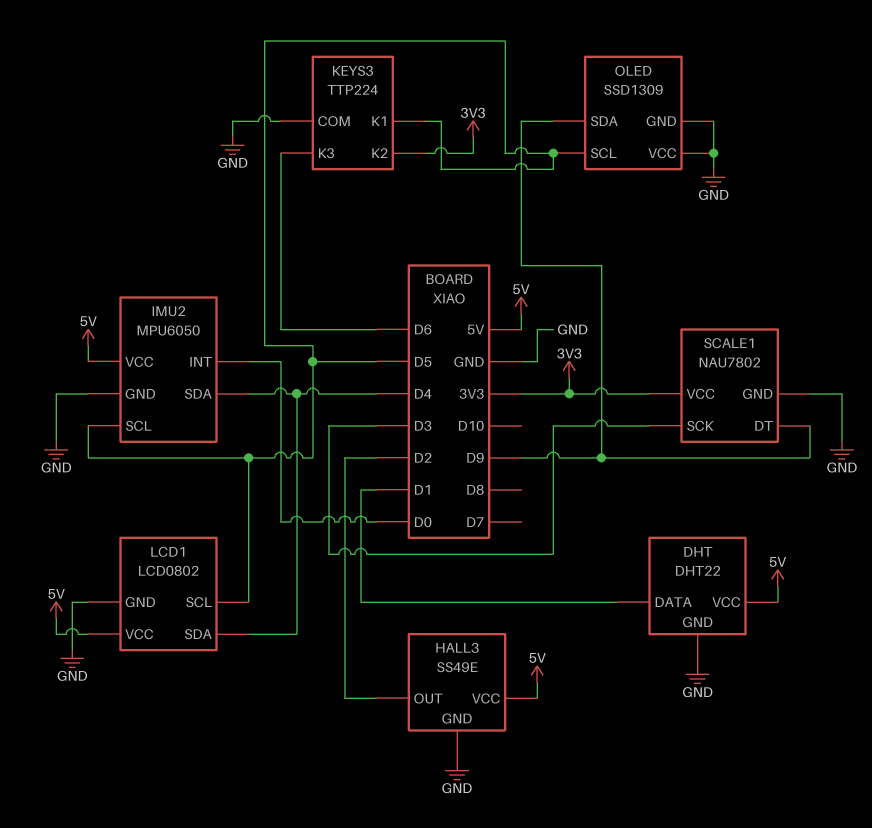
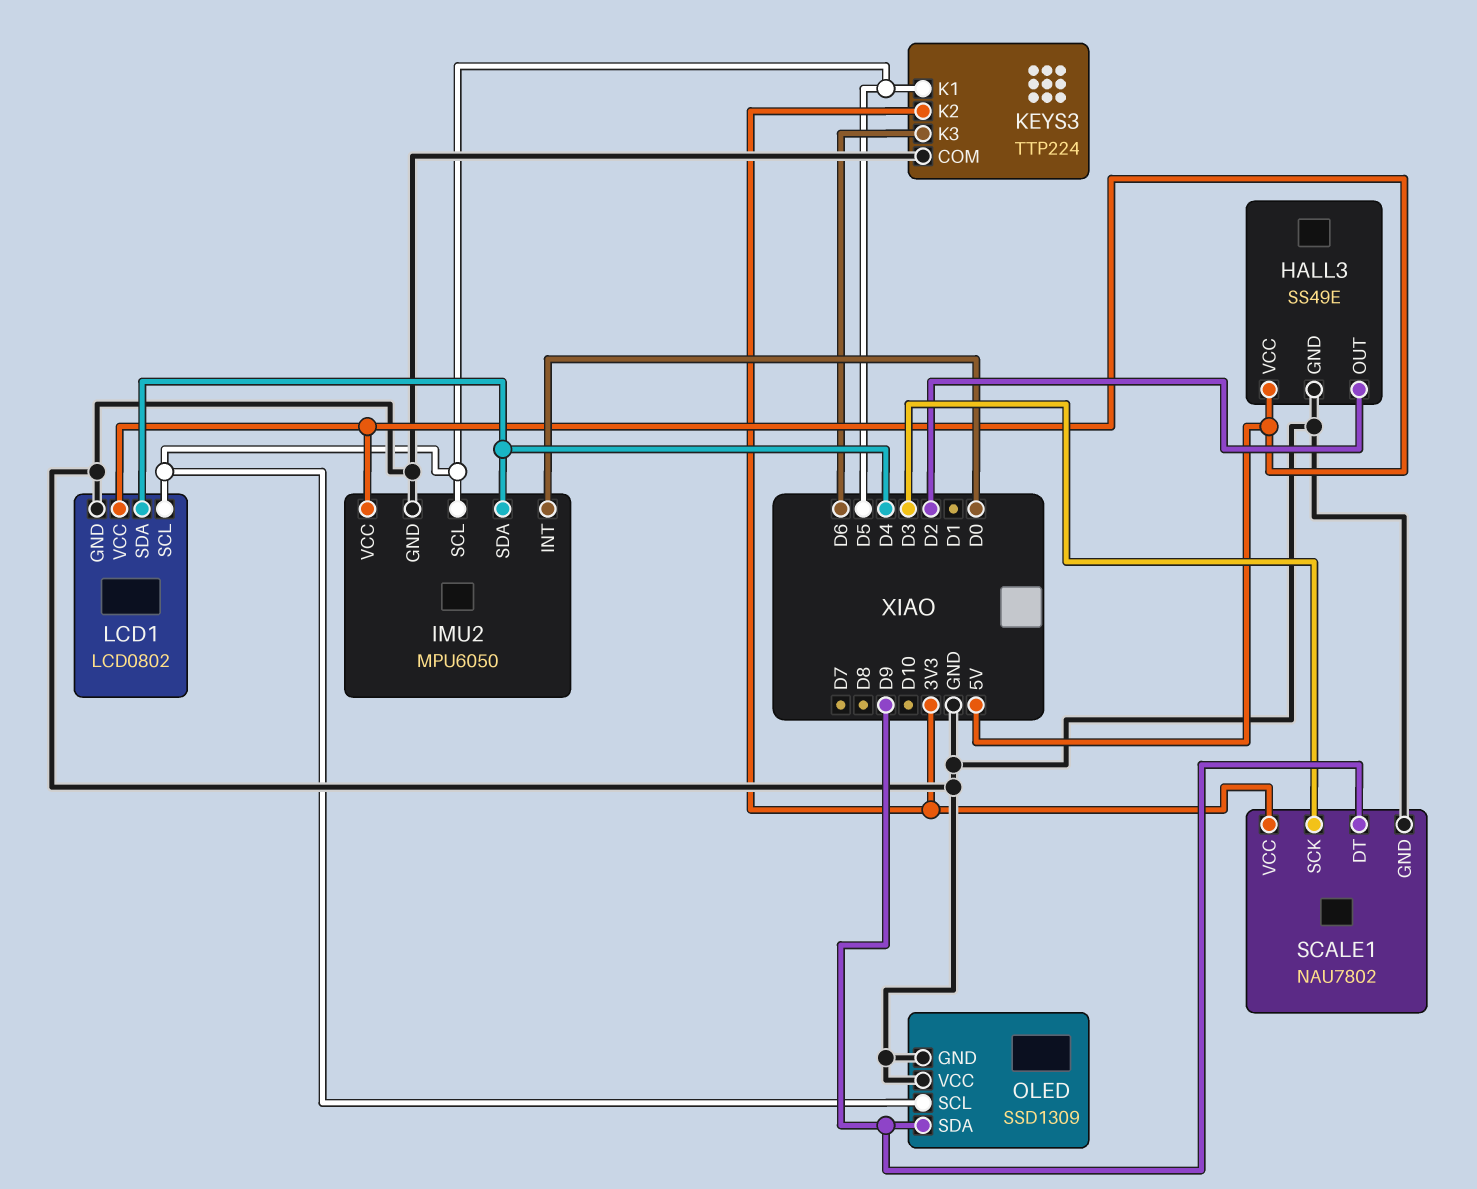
DHT: DHT22 -> none
DHT pin DATA: D1 -> none
DHT pin GND: GND -> none
DHT pin VCC: 5V -> none

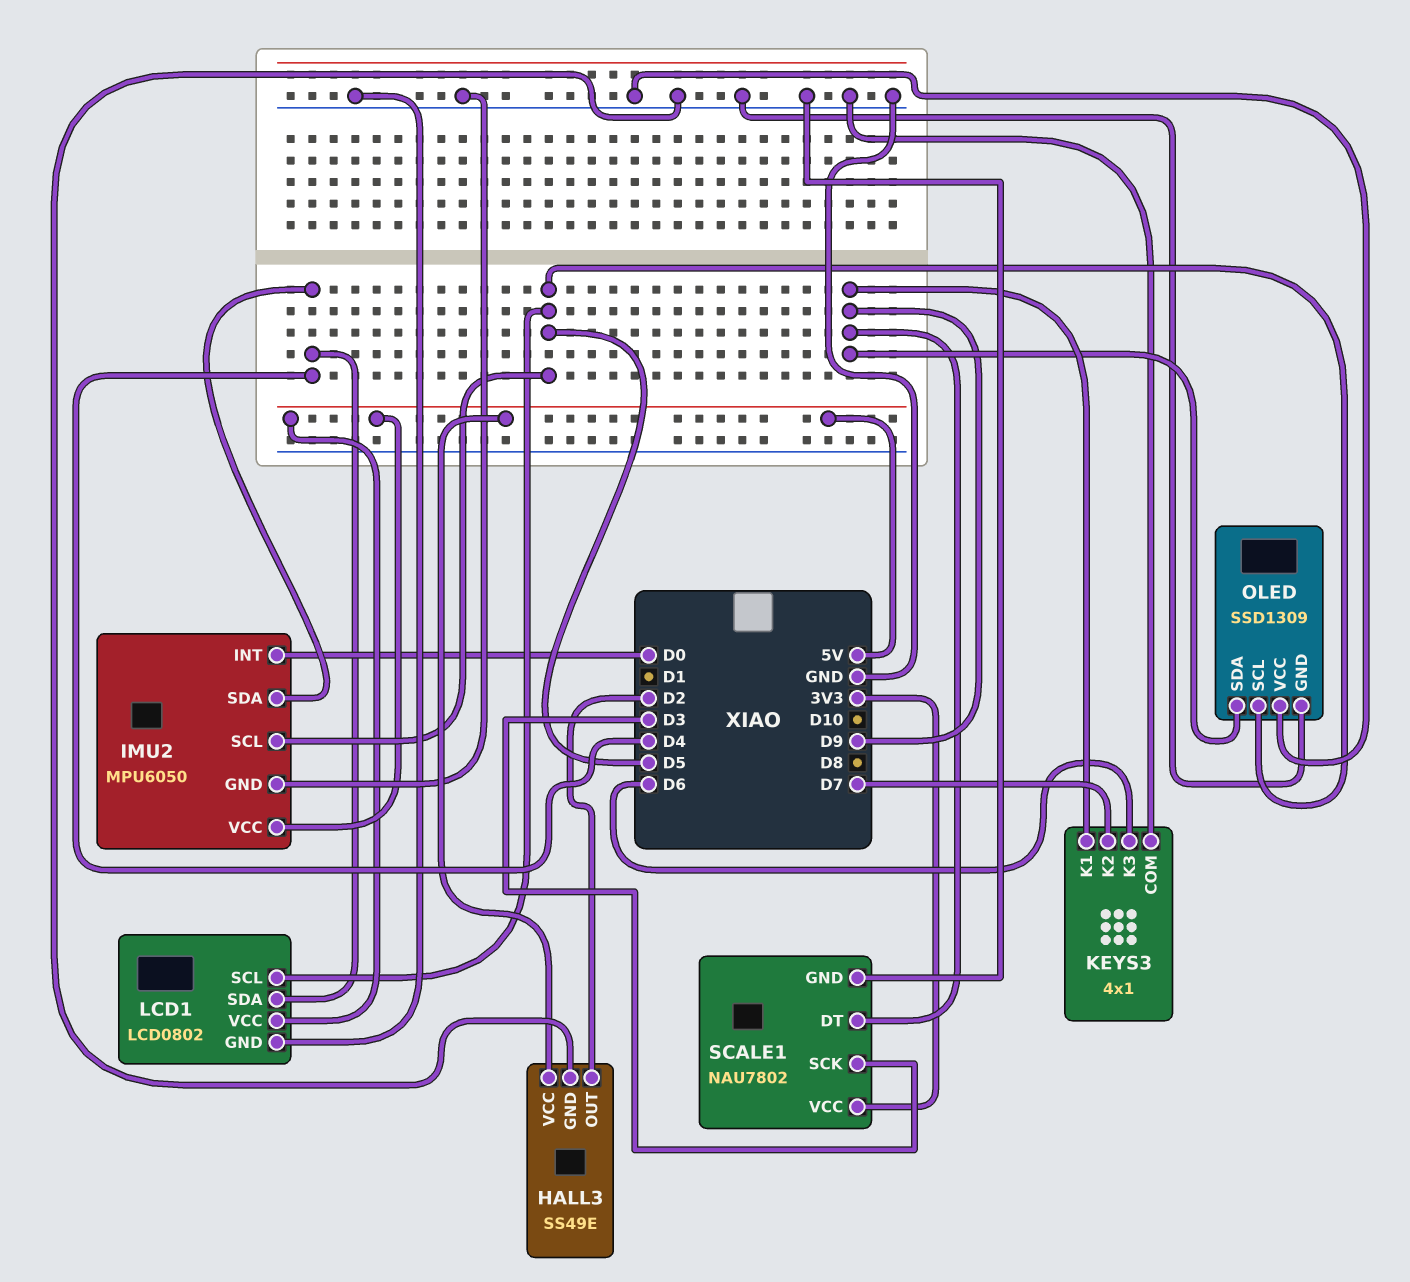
KEYS3: TTP224 -> 4x1
KEYS3 pin K1: D5 -> D9
KEYS3 pin K2: 3V3 -> D7

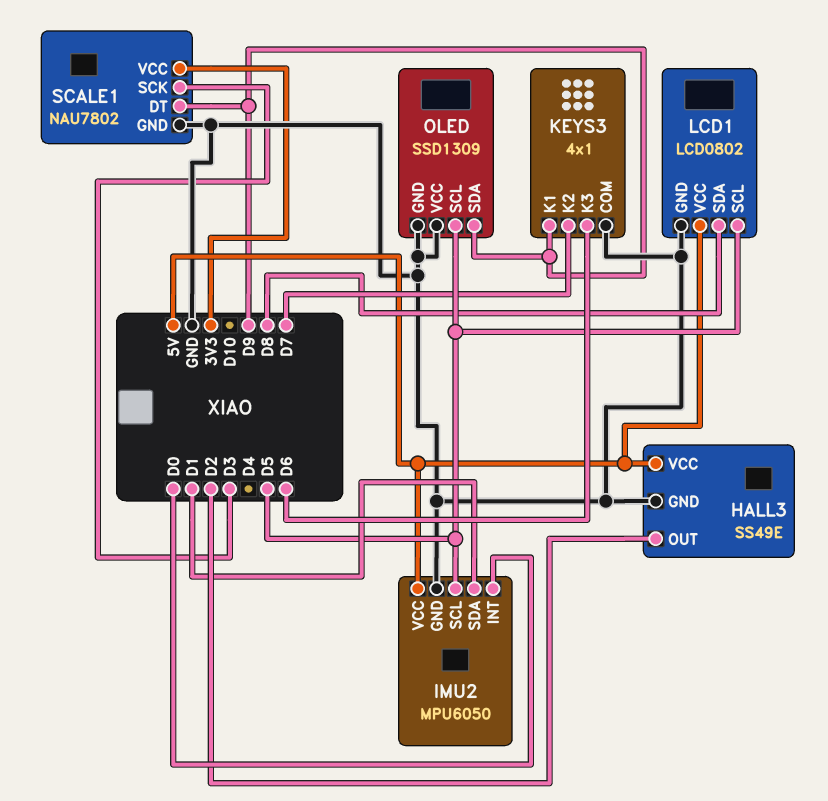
IMU2 pin SDA: D4 -> D1
LCD1 pin SDA: D4 -> D8

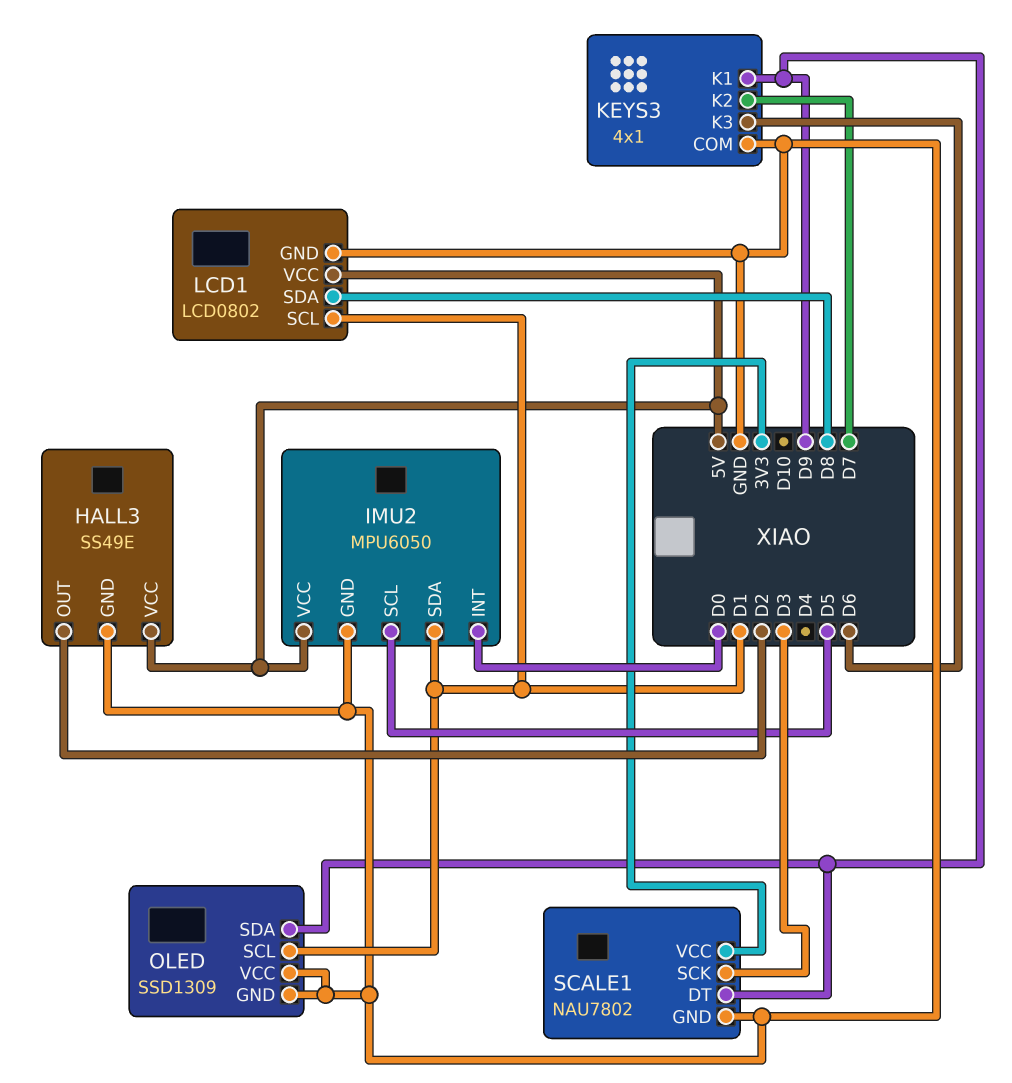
LCD1 pin SCL: D5 -> D1
OLED pin SCL: D5 -> D1

